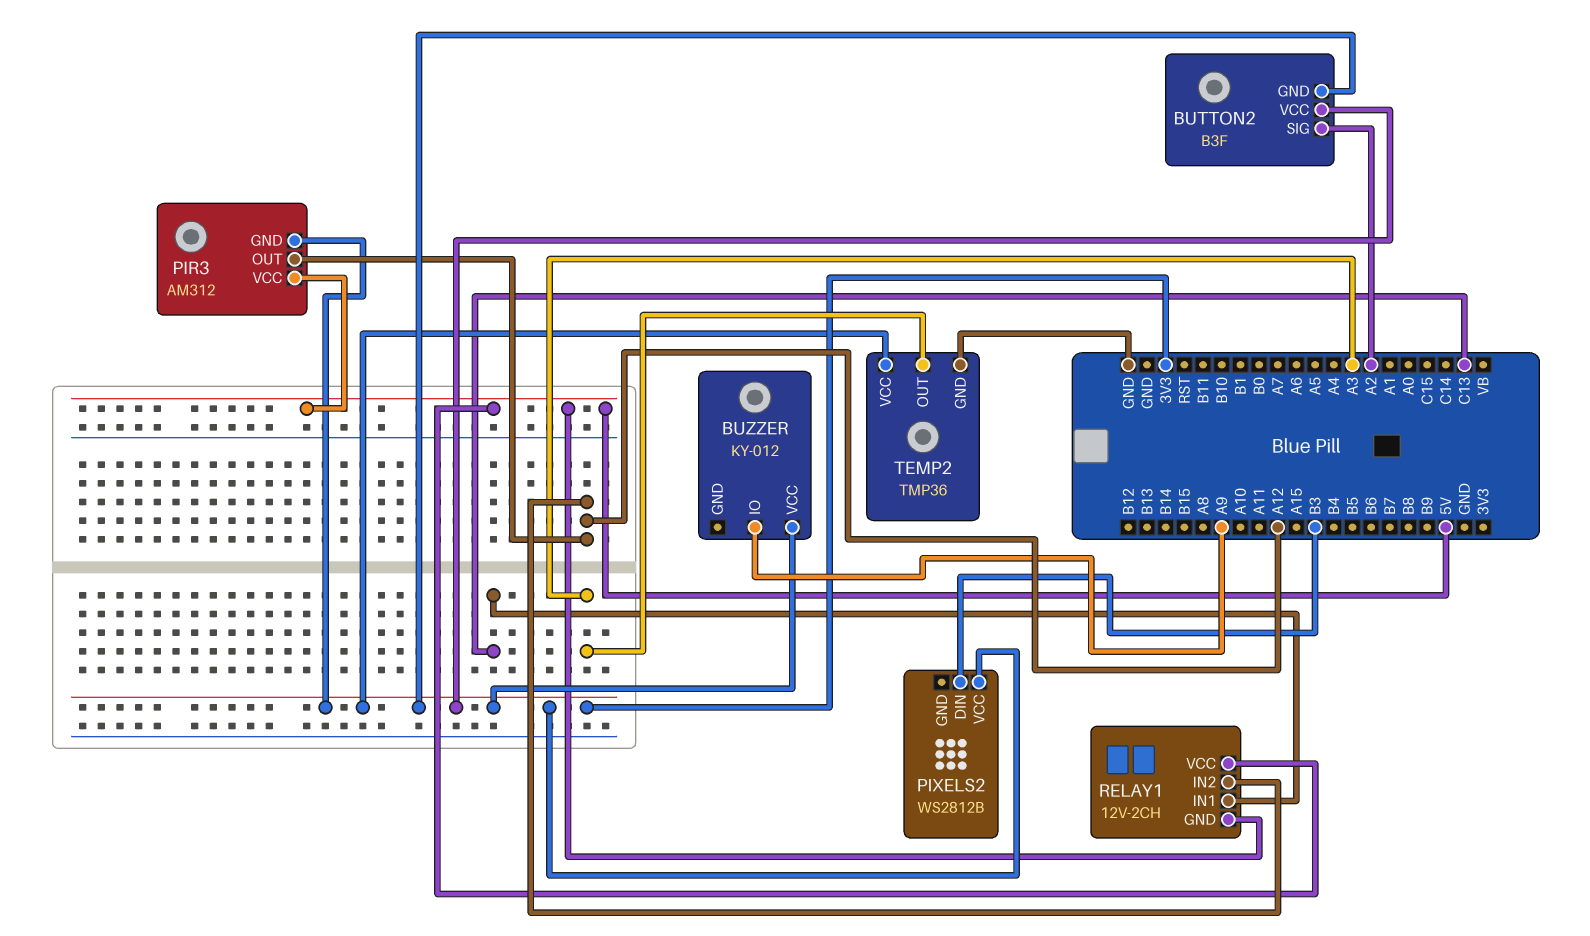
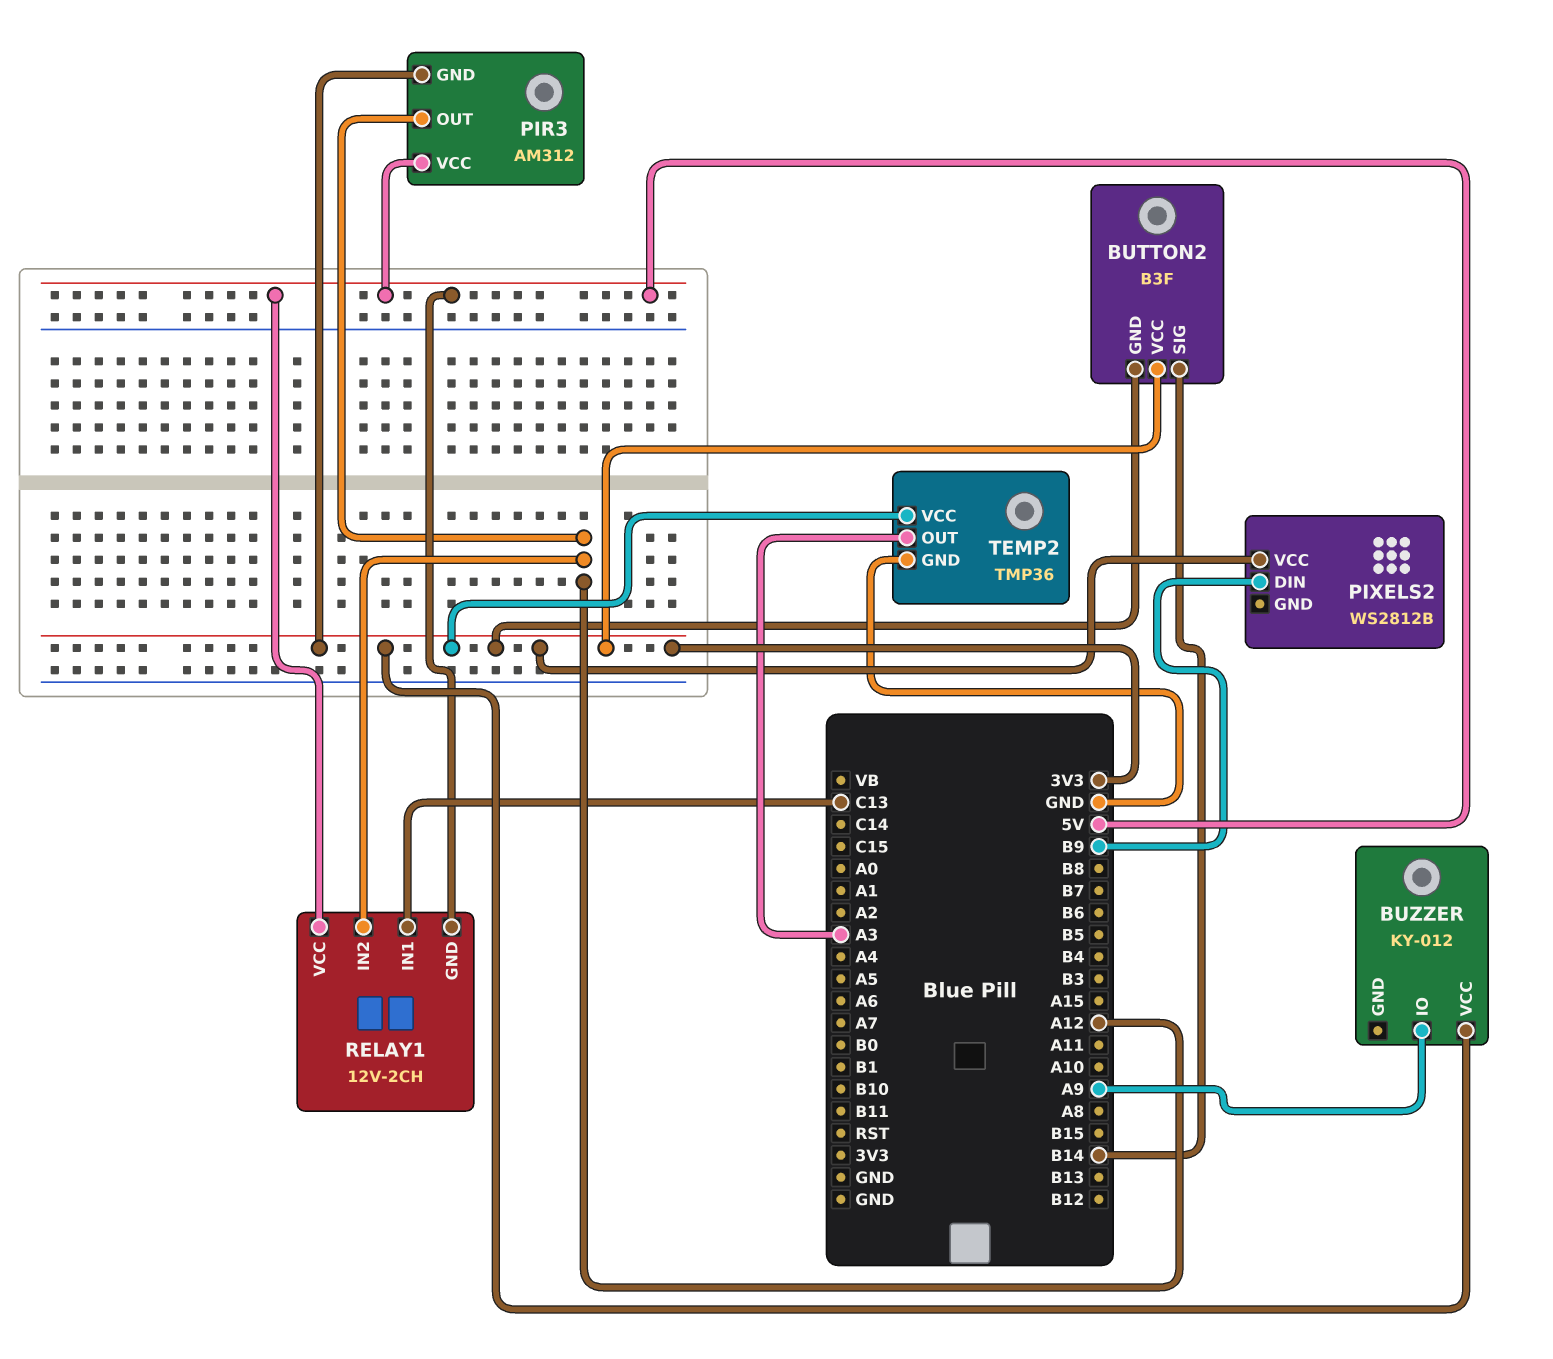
BUTTON2 pin SIG: A2 -> B14
PIXELS2 pin DIN: B3 -> B9

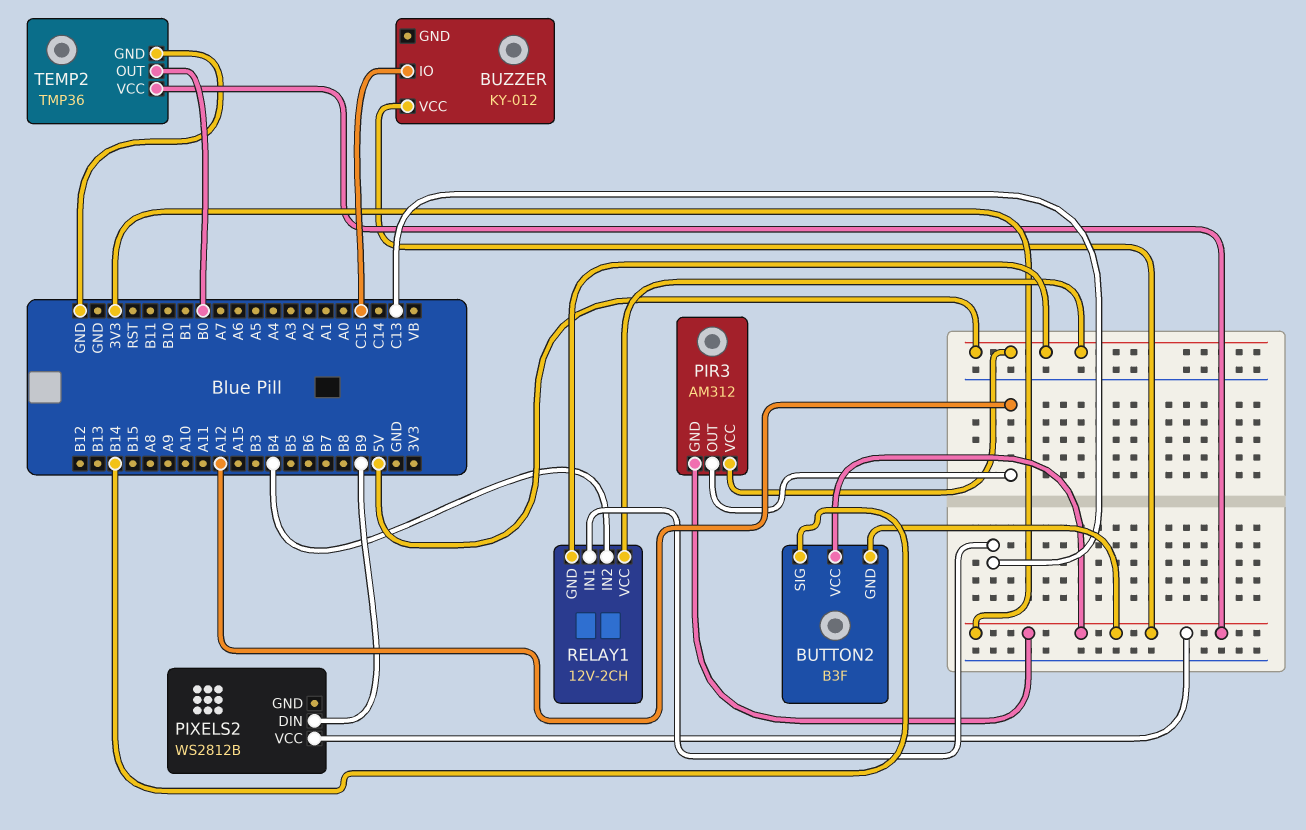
BUZZER pin IO: A9 -> C15
RELAY1 pin IN2: A12 -> B4
TEMP2 pin OUT: A3 -> B0

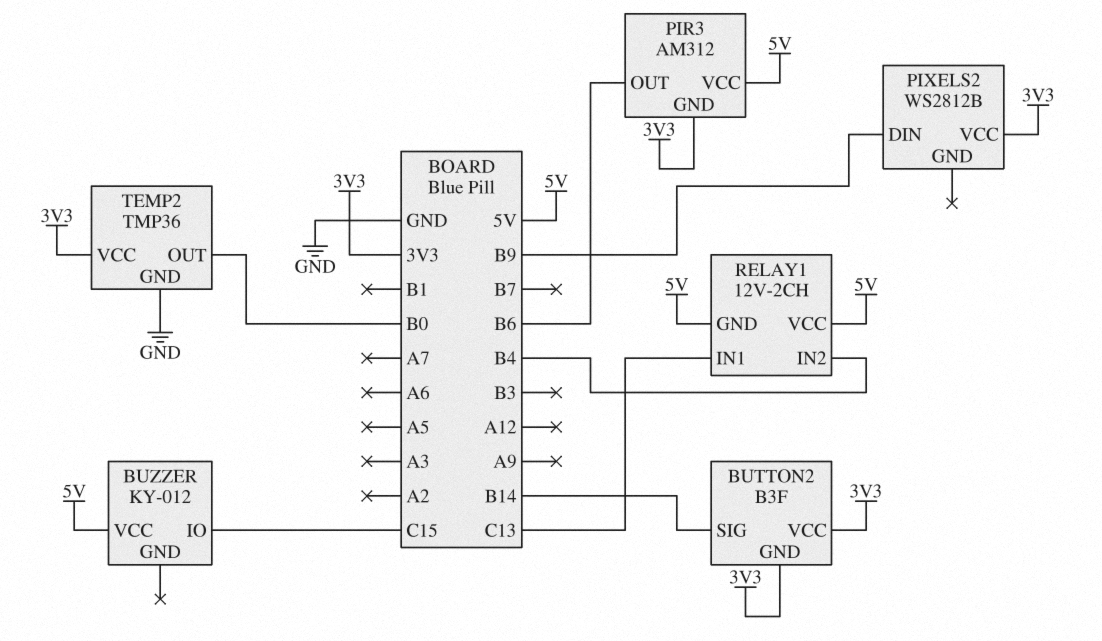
BUZZER pin VCC: 3V3 -> 5V
PIR3 pin OUT: A12 -> B6

